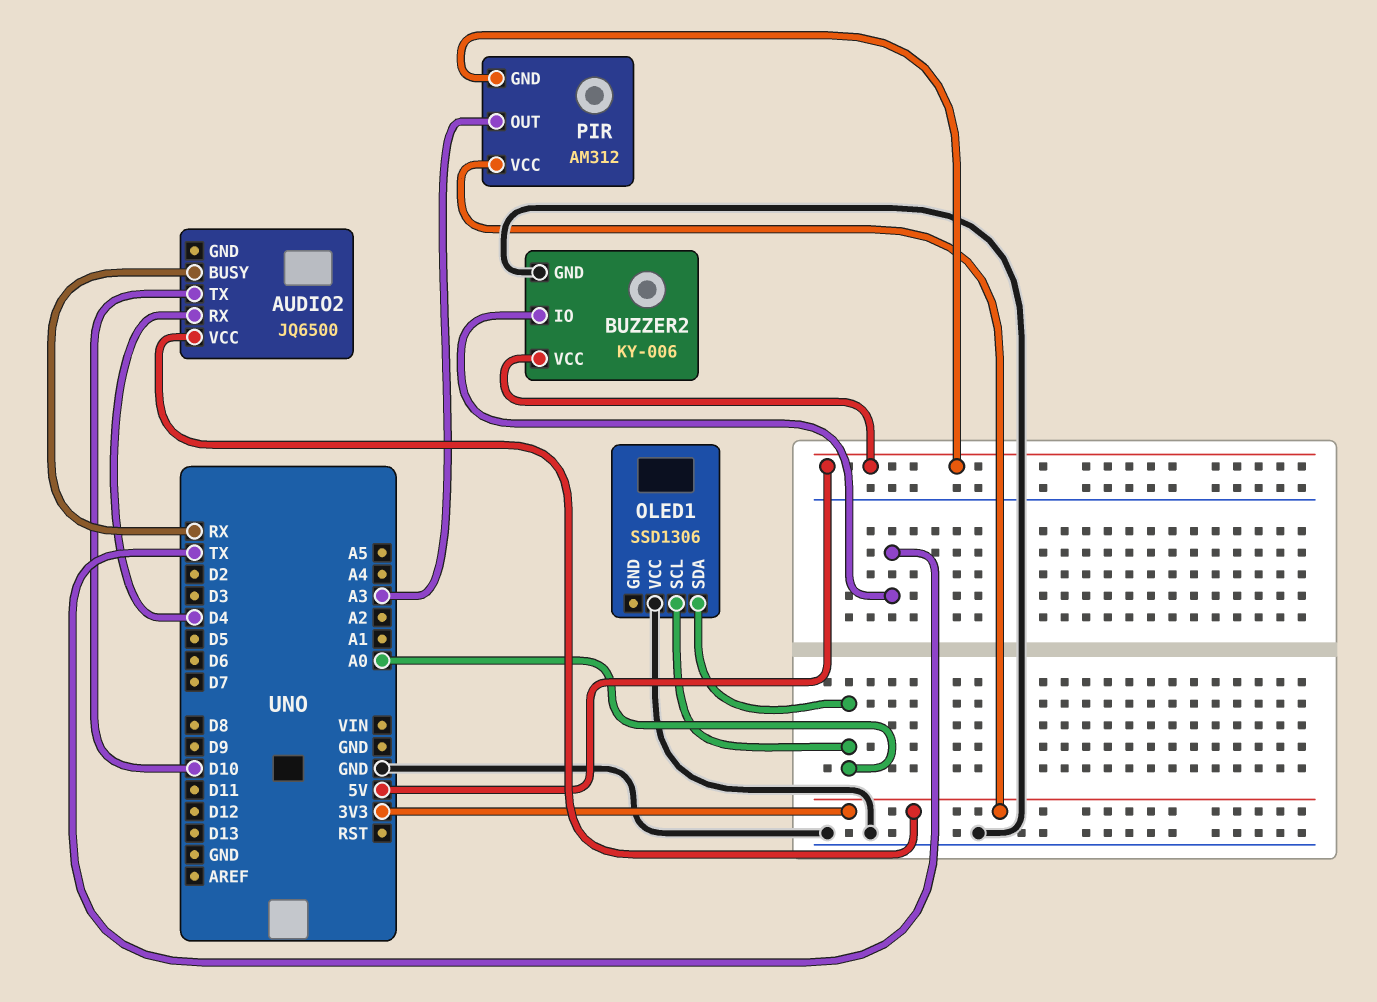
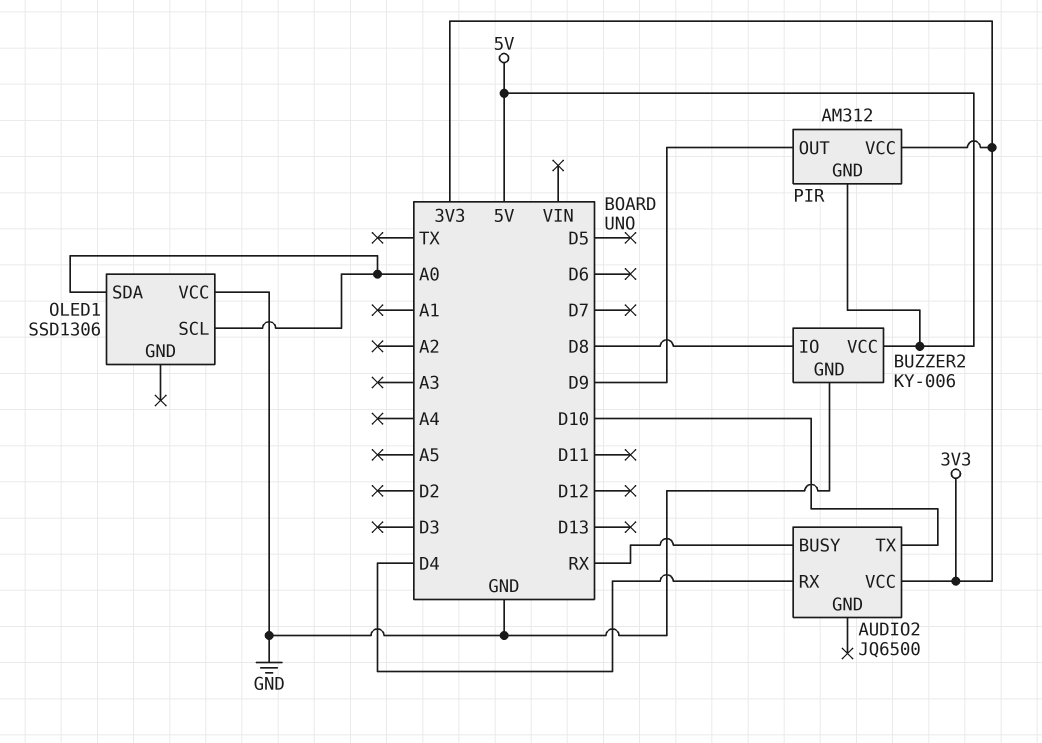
BUZZER2 pin IO: TX -> D8
PIR pin OUT: A3 -> D9

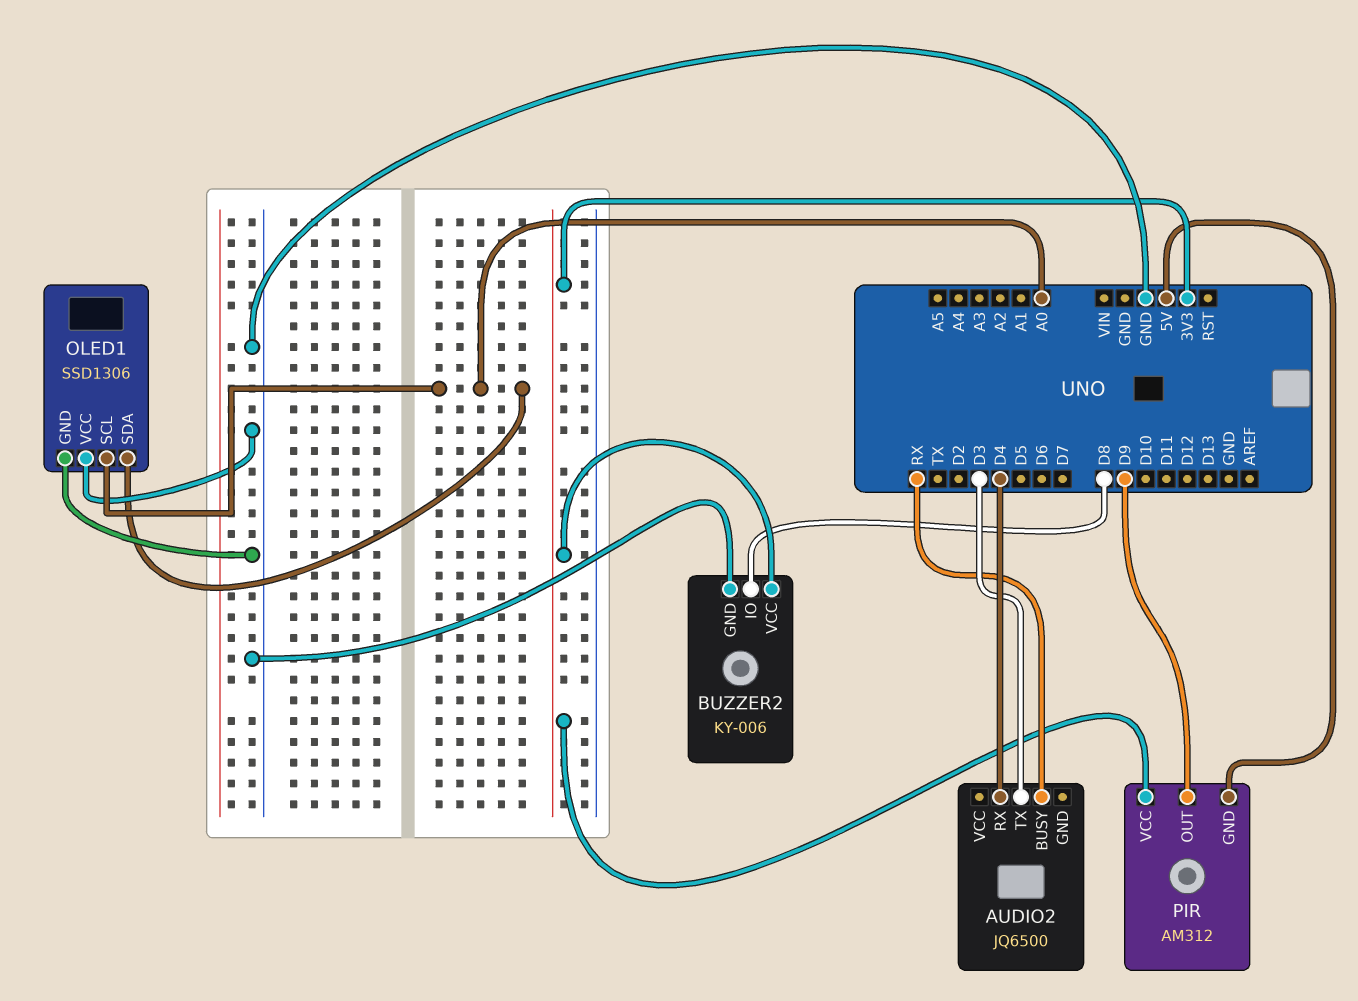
AUDIO2 pin TX: D10 -> D3
AUDIO2 pin VCC: 3V3 -> none
BUZZER2 pin VCC: 5V -> 3V3
OLED1 pin GND: none -> GND

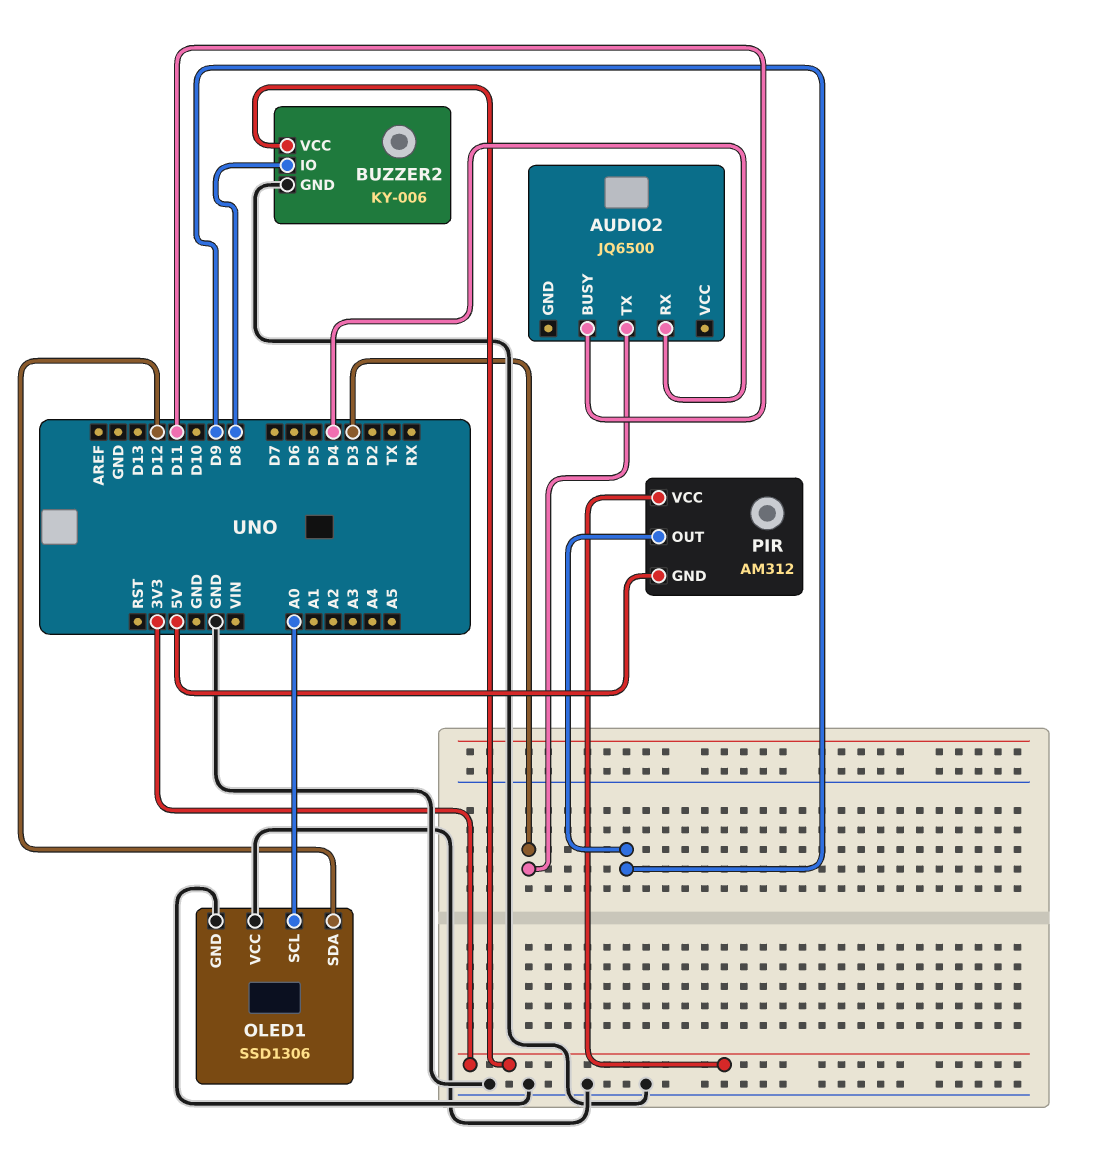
AUDIO2 pin BUSY: RX -> D11
OLED1 pin SDA: A0 -> D12

